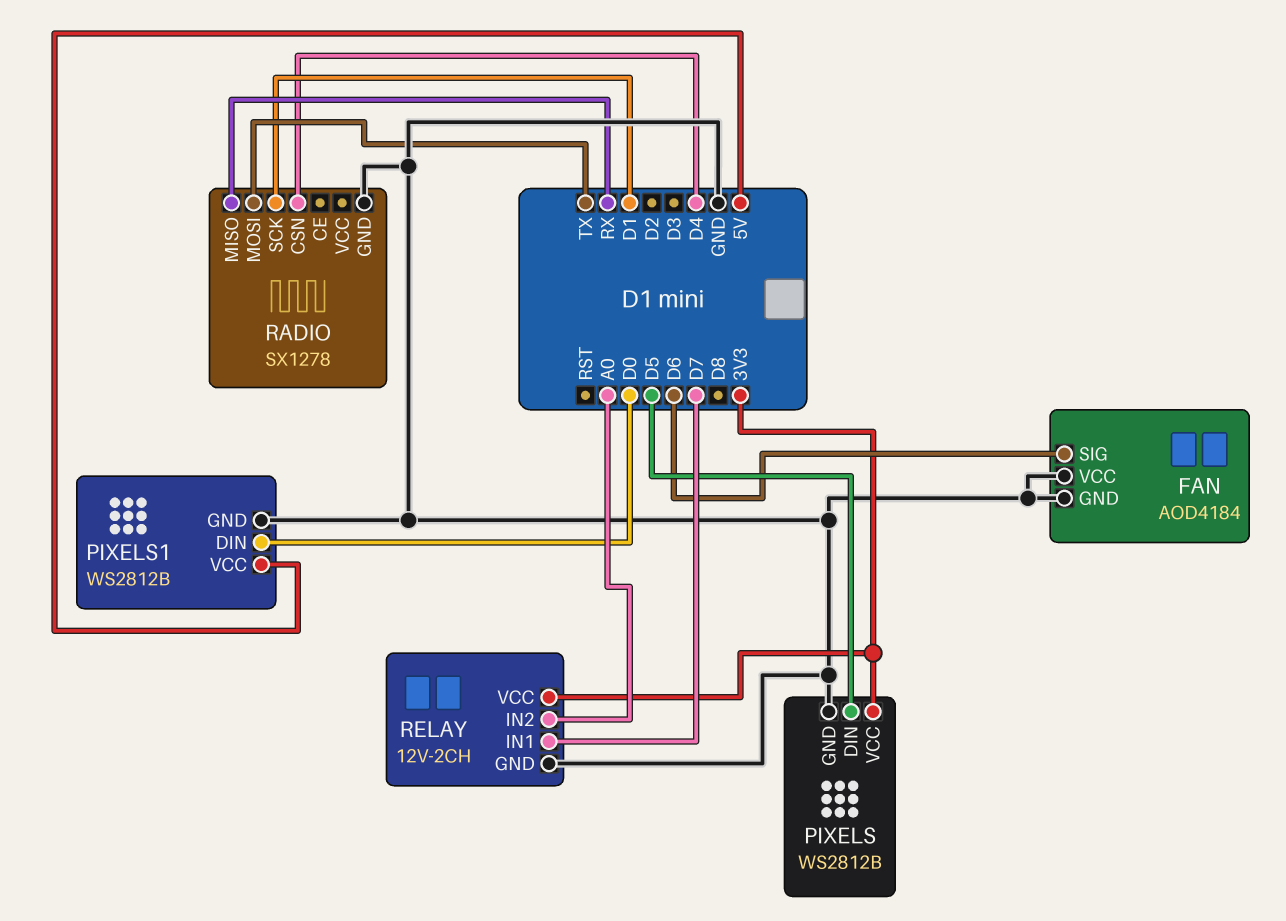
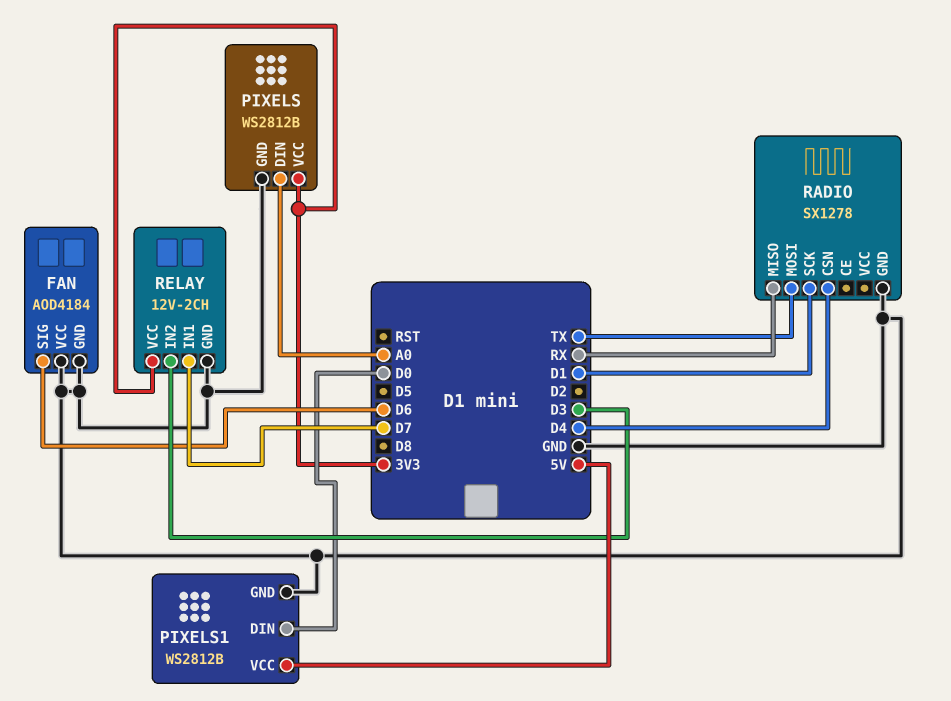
PIXELS pin DIN: D5 -> A0
RELAY pin IN2: A0 -> D3

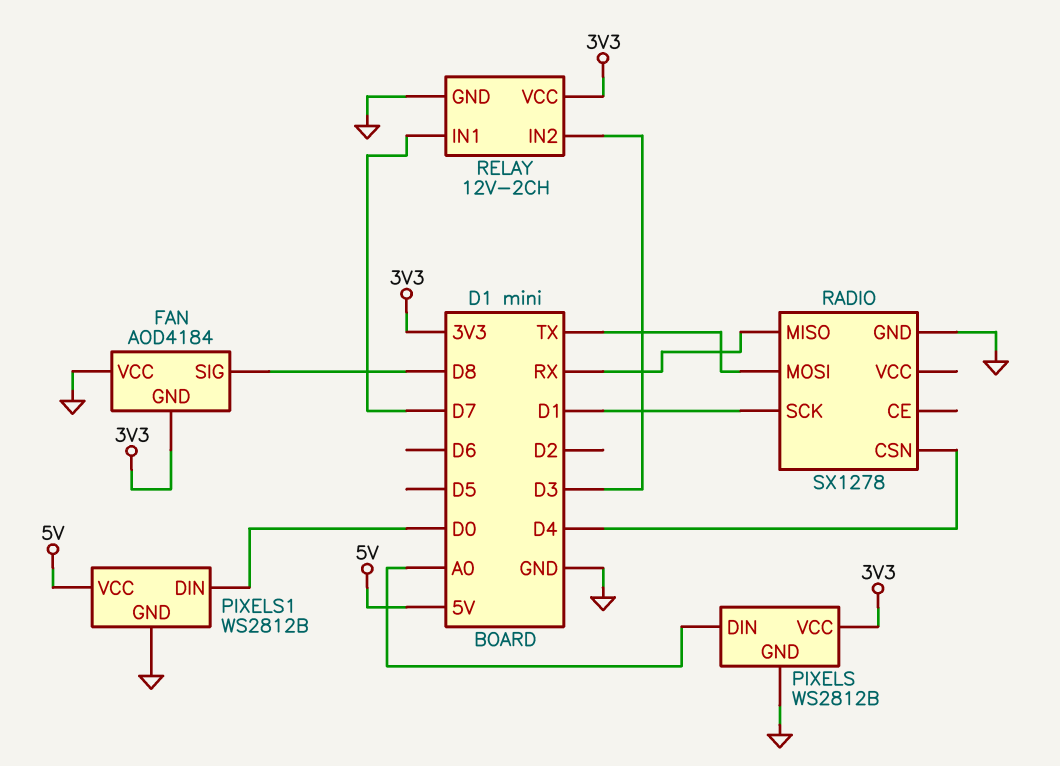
FAN pin GND: GND -> 3V3
FAN pin SIG: D6 -> D8

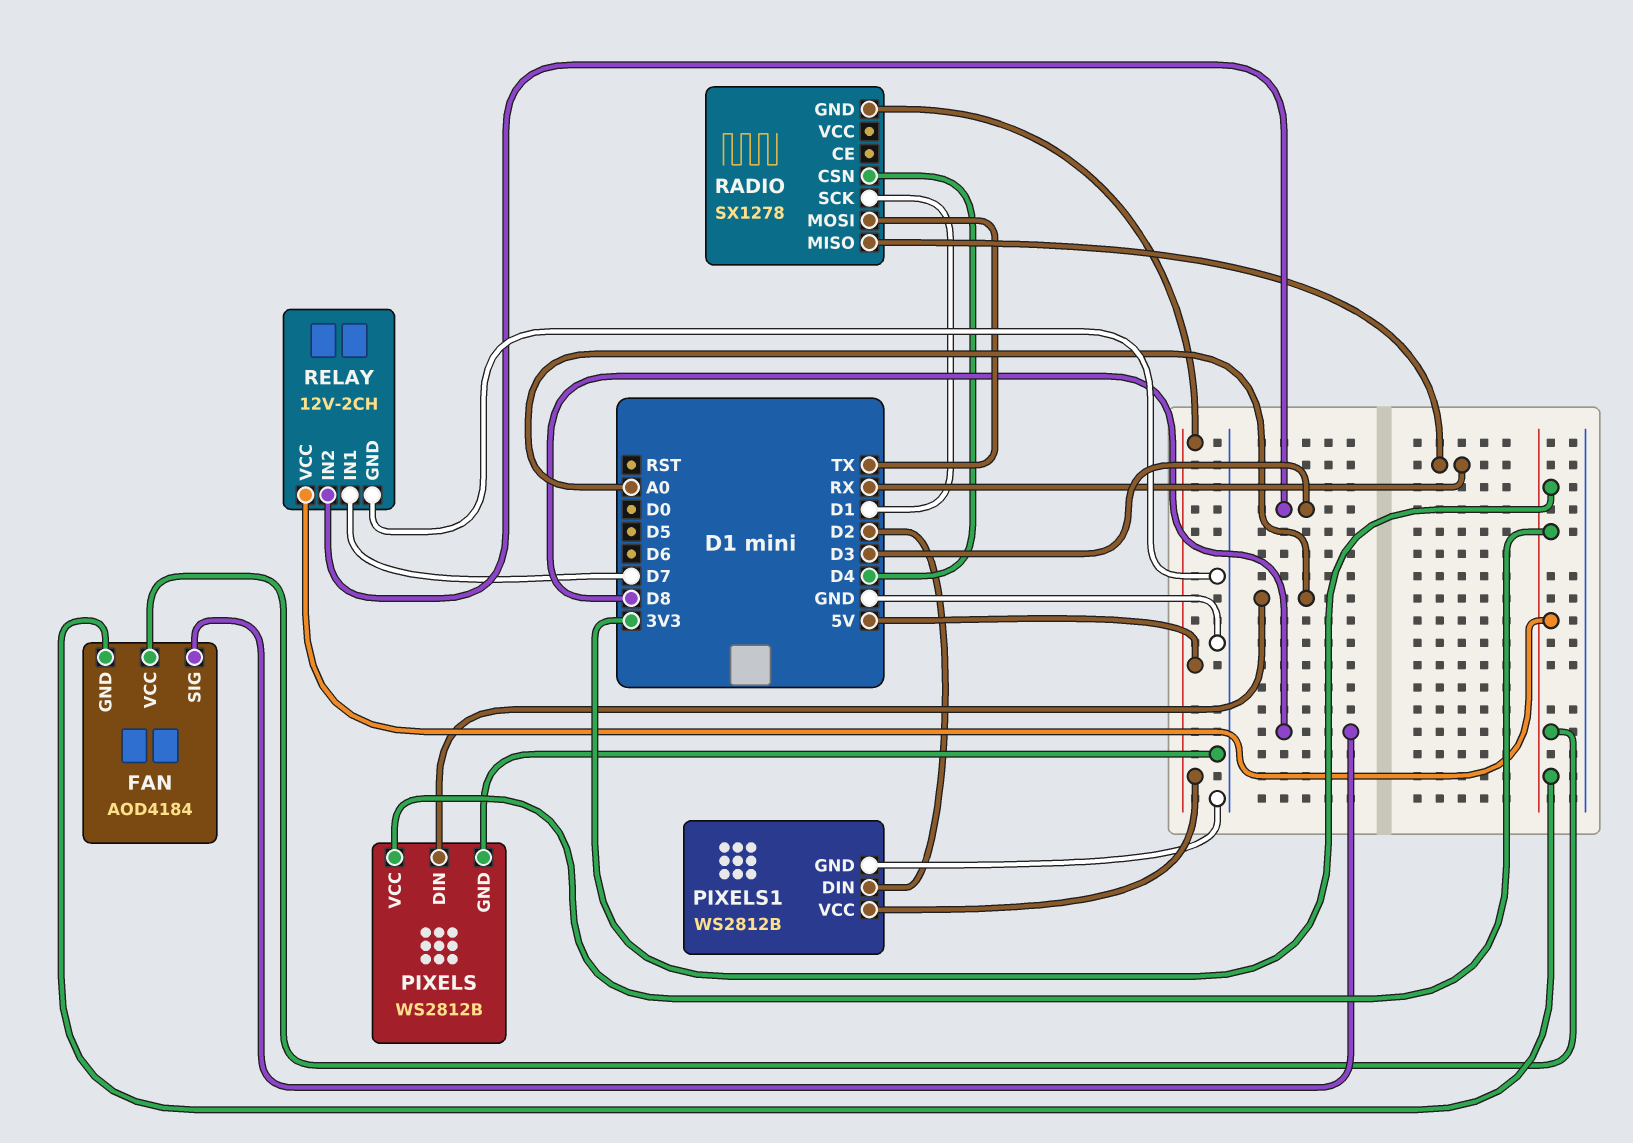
FAN pin VCC: GND -> 3V3
PIXELS1 pin DIN: D0 -> D2
RADIO pin GND: GND -> 5V

